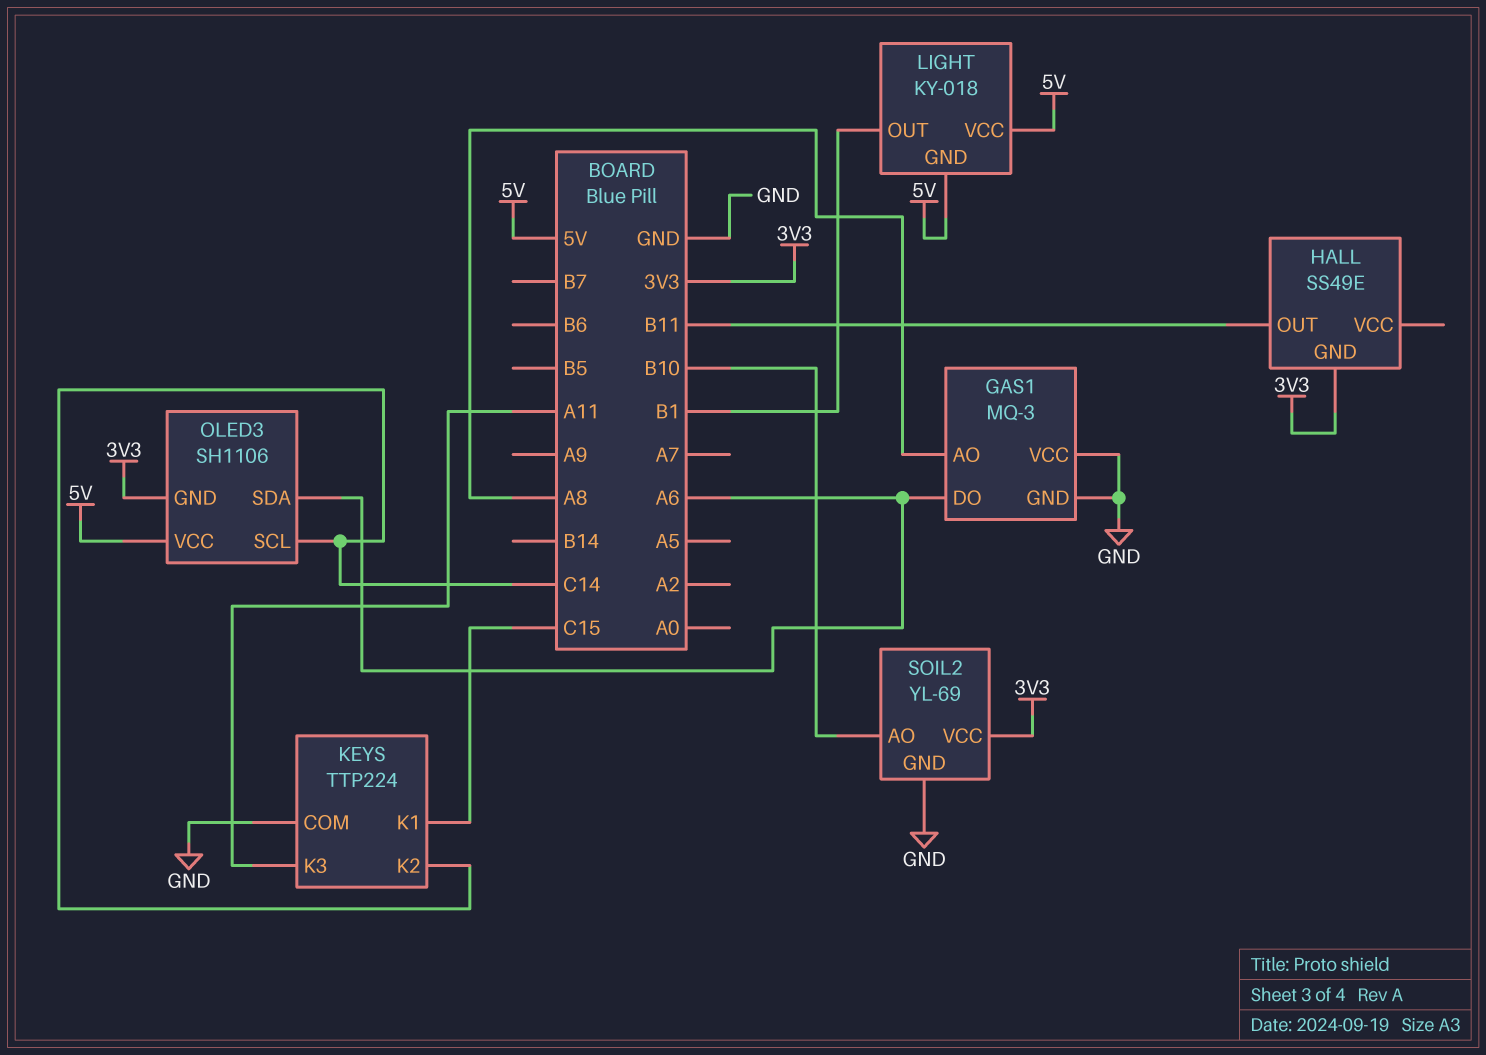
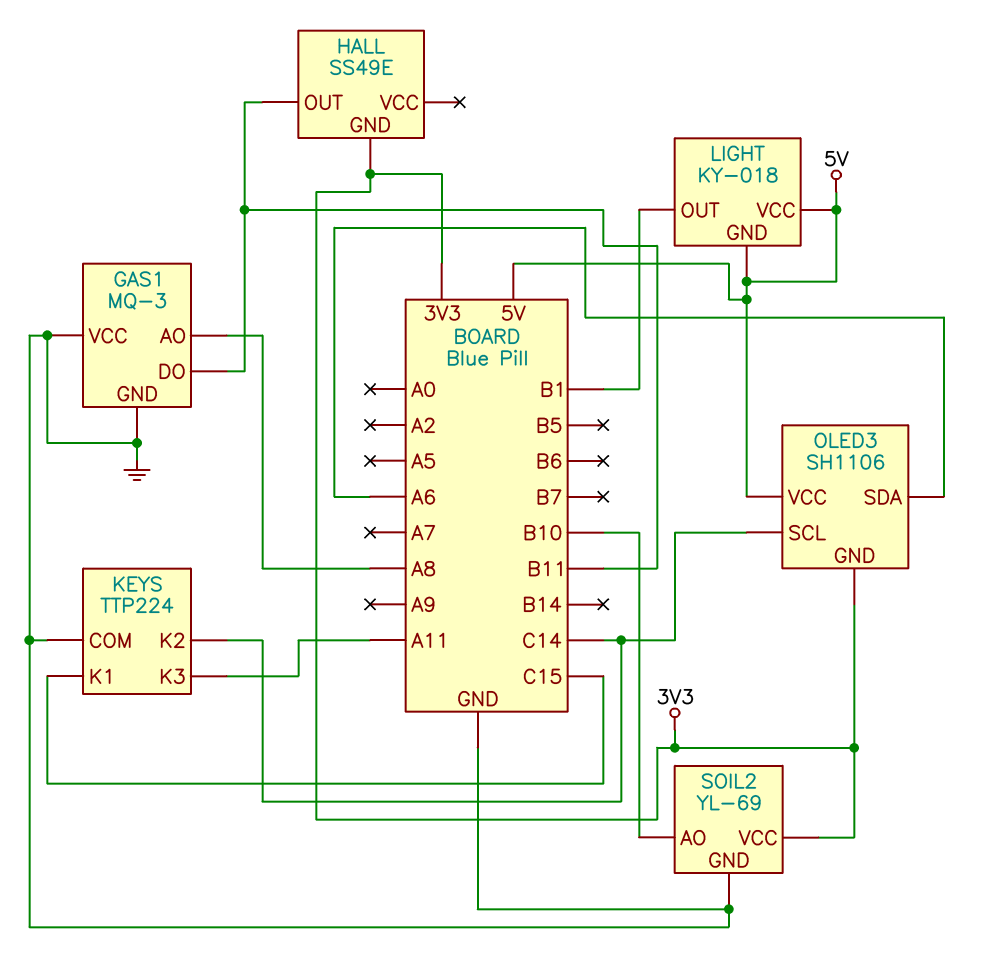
GAS1 pin DO: A6 -> B11

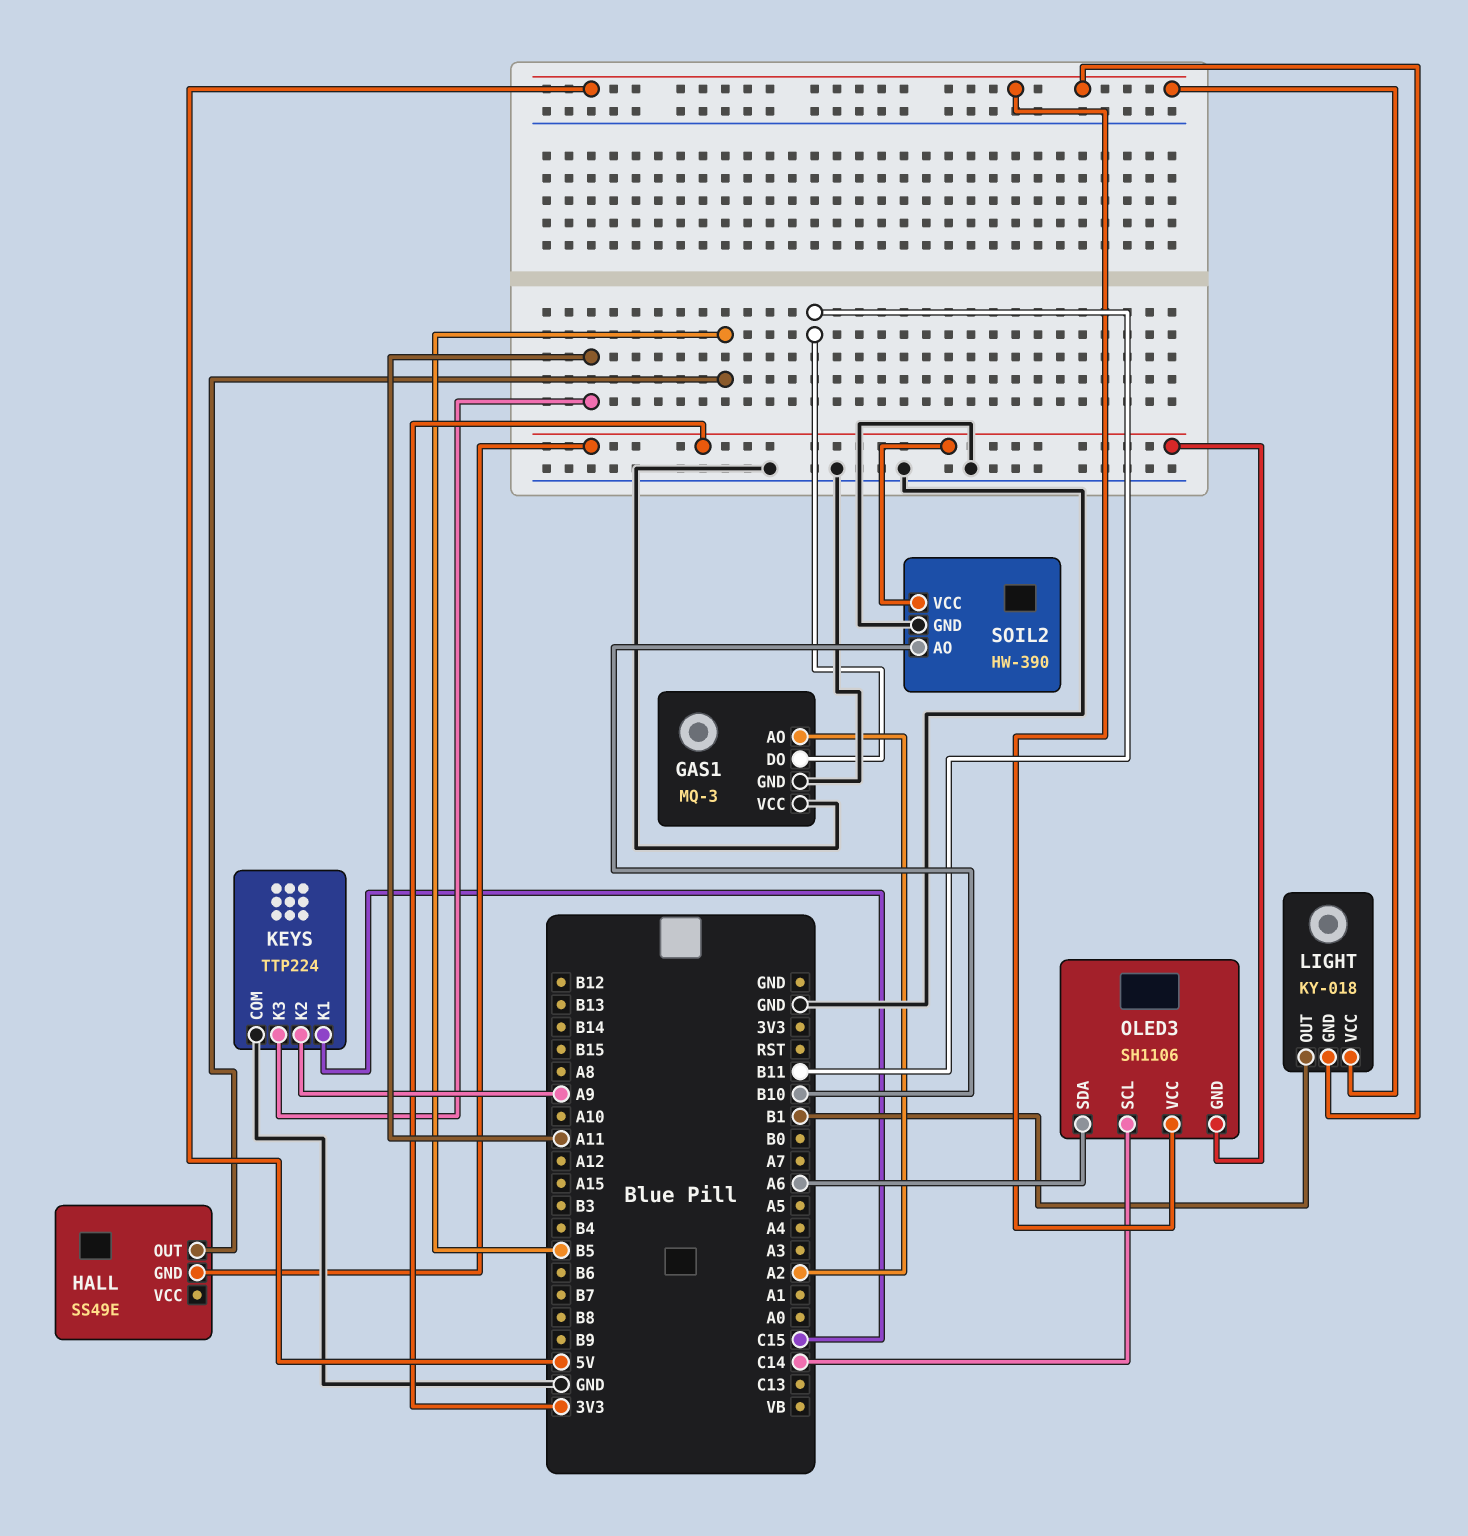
GAS1 pin AO: A8 -> A2
HALL pin OUT: B11 -> B5
KEYS pin K2: C14 -> A9
SOIL2: YL-69 -> HW-390

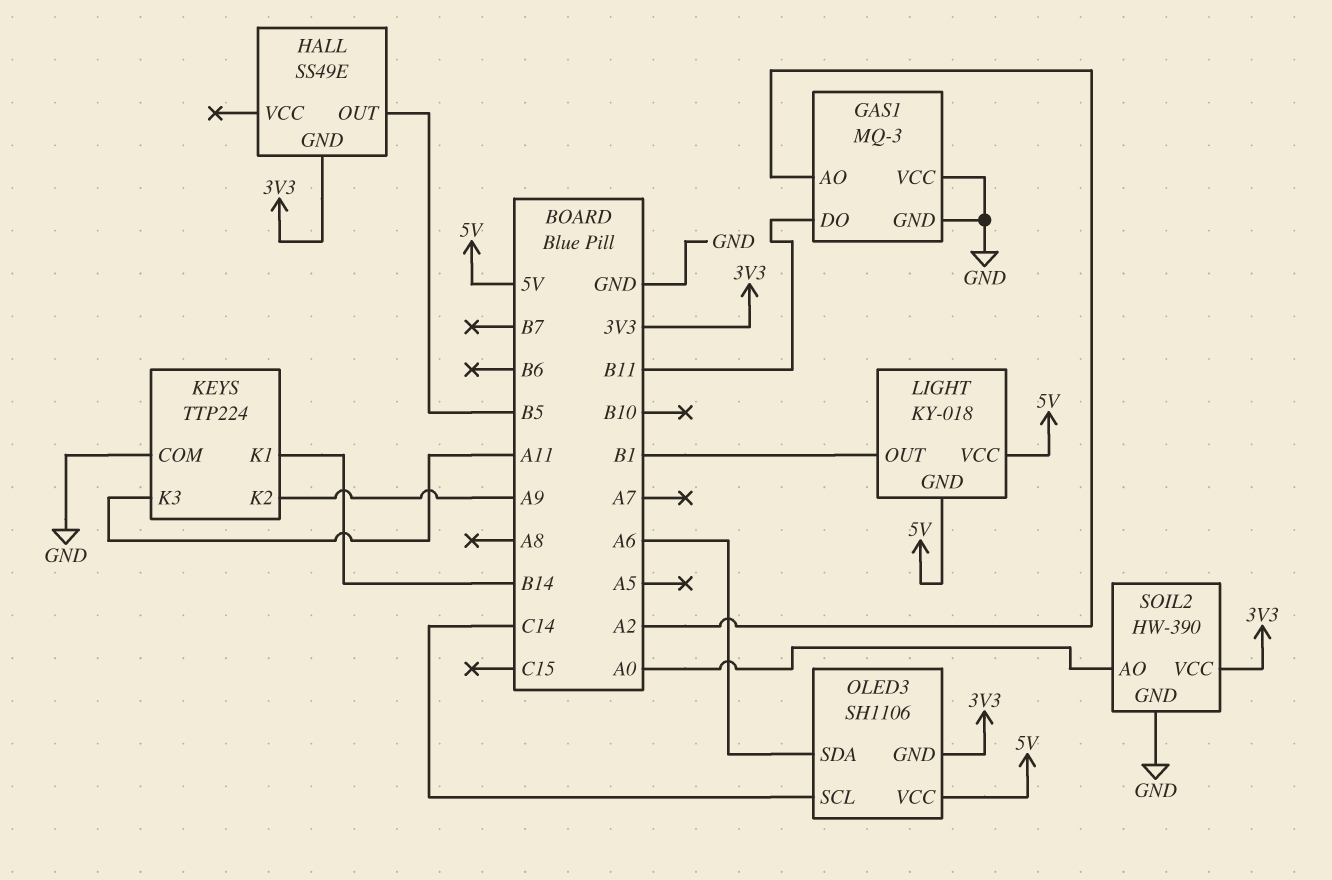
KEYS pin K1: C15 -> B14
SOIL2 pin AO: B10 -> A0

